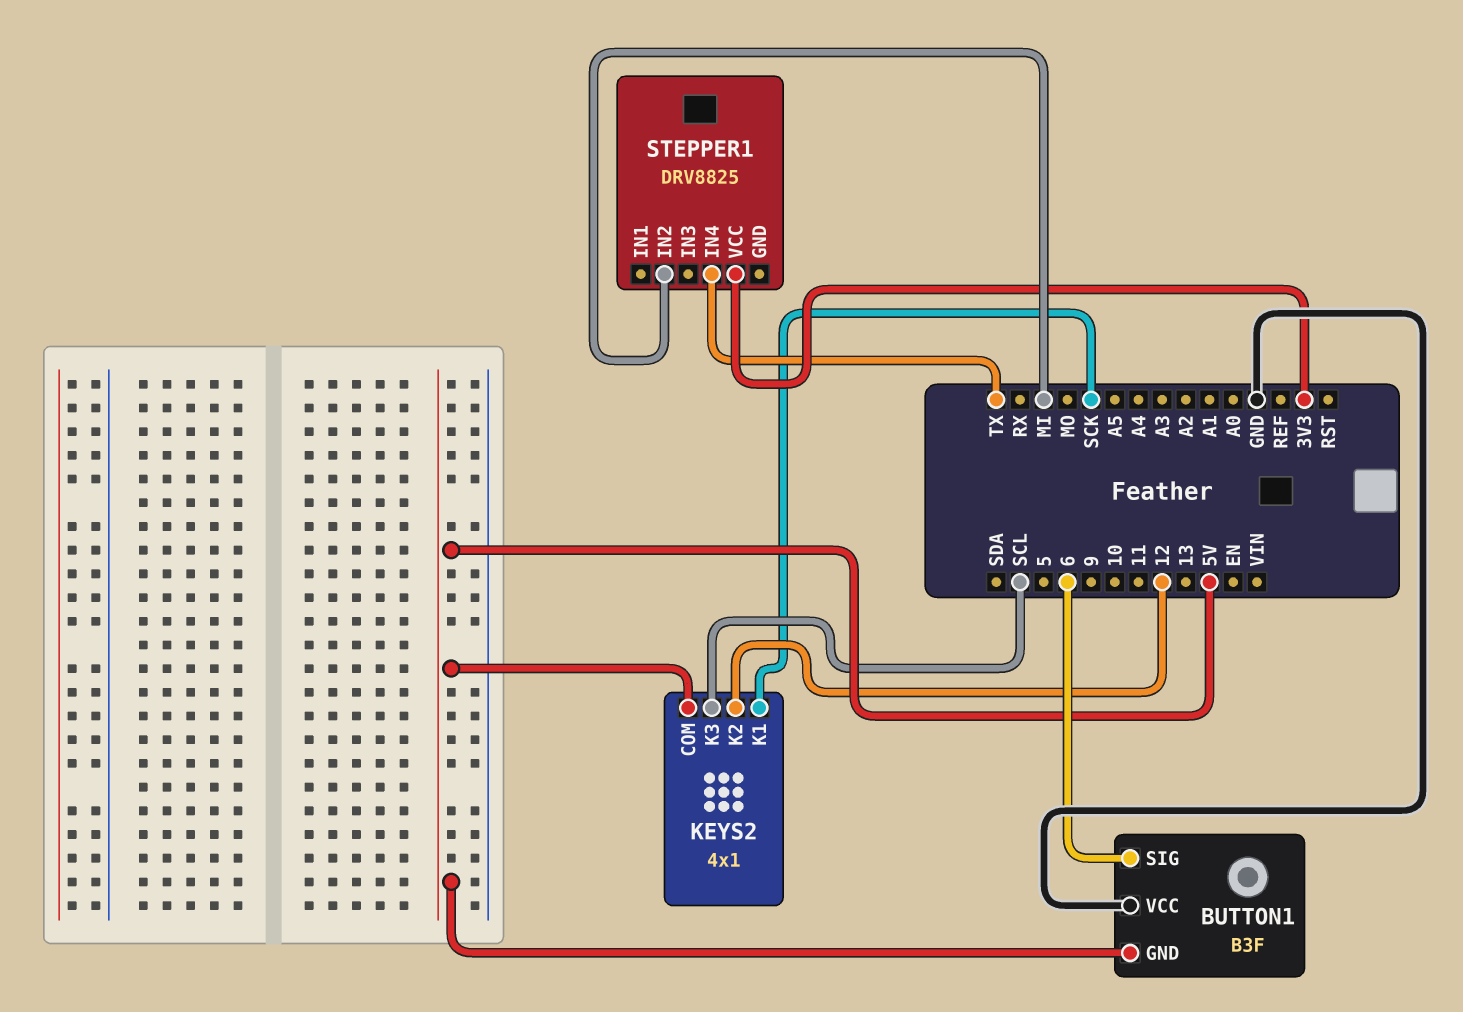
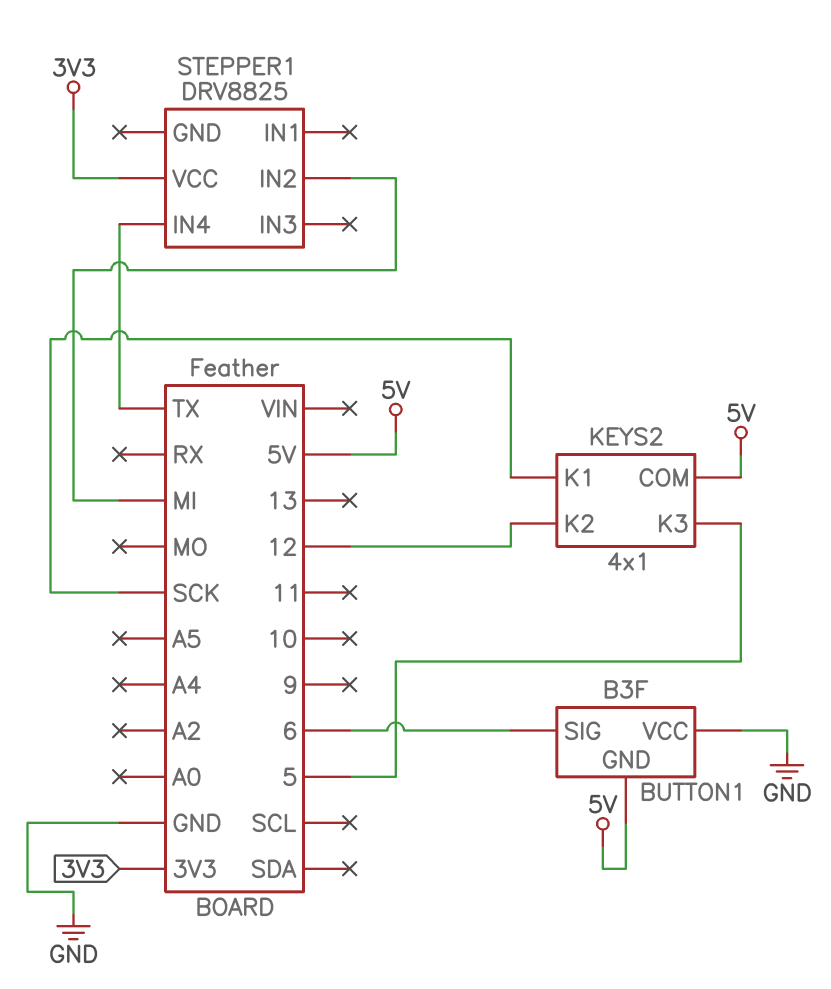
KEYS2 pin K3: SCL -> 5

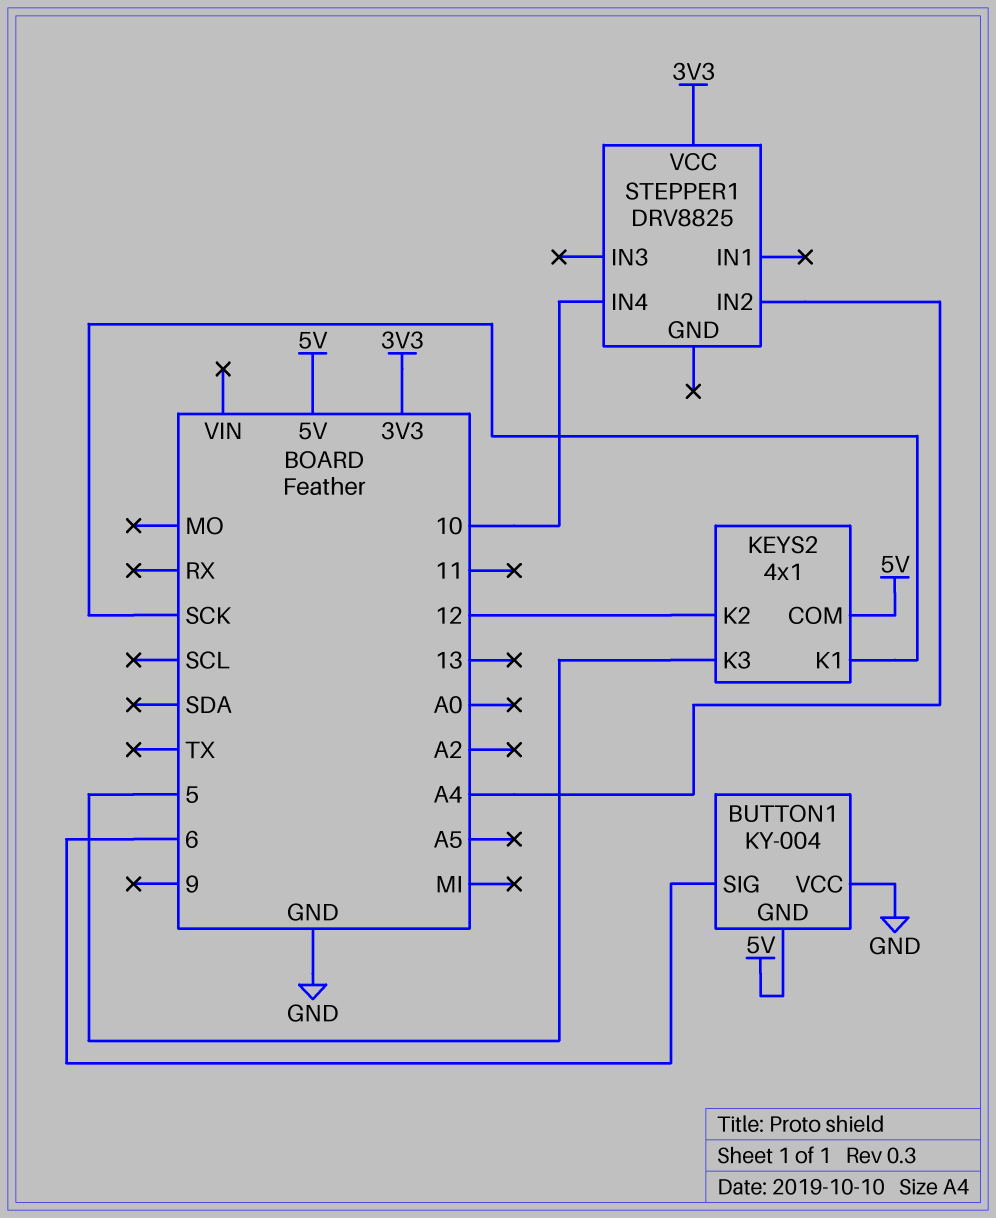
BUTTON1: B3F -> KY-004
STEPPER1 pin IN2: MI -> A4
STEPPER1 pin IN4: TX -> 10

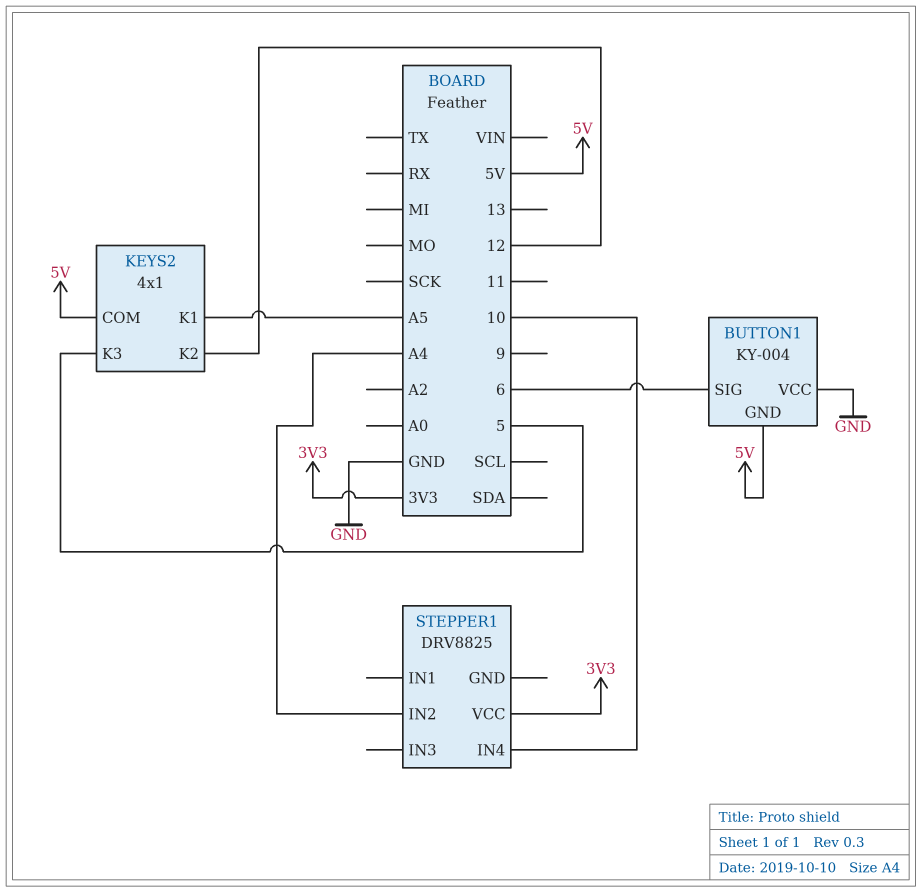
KEYS2 pin K1: SCK -> A5

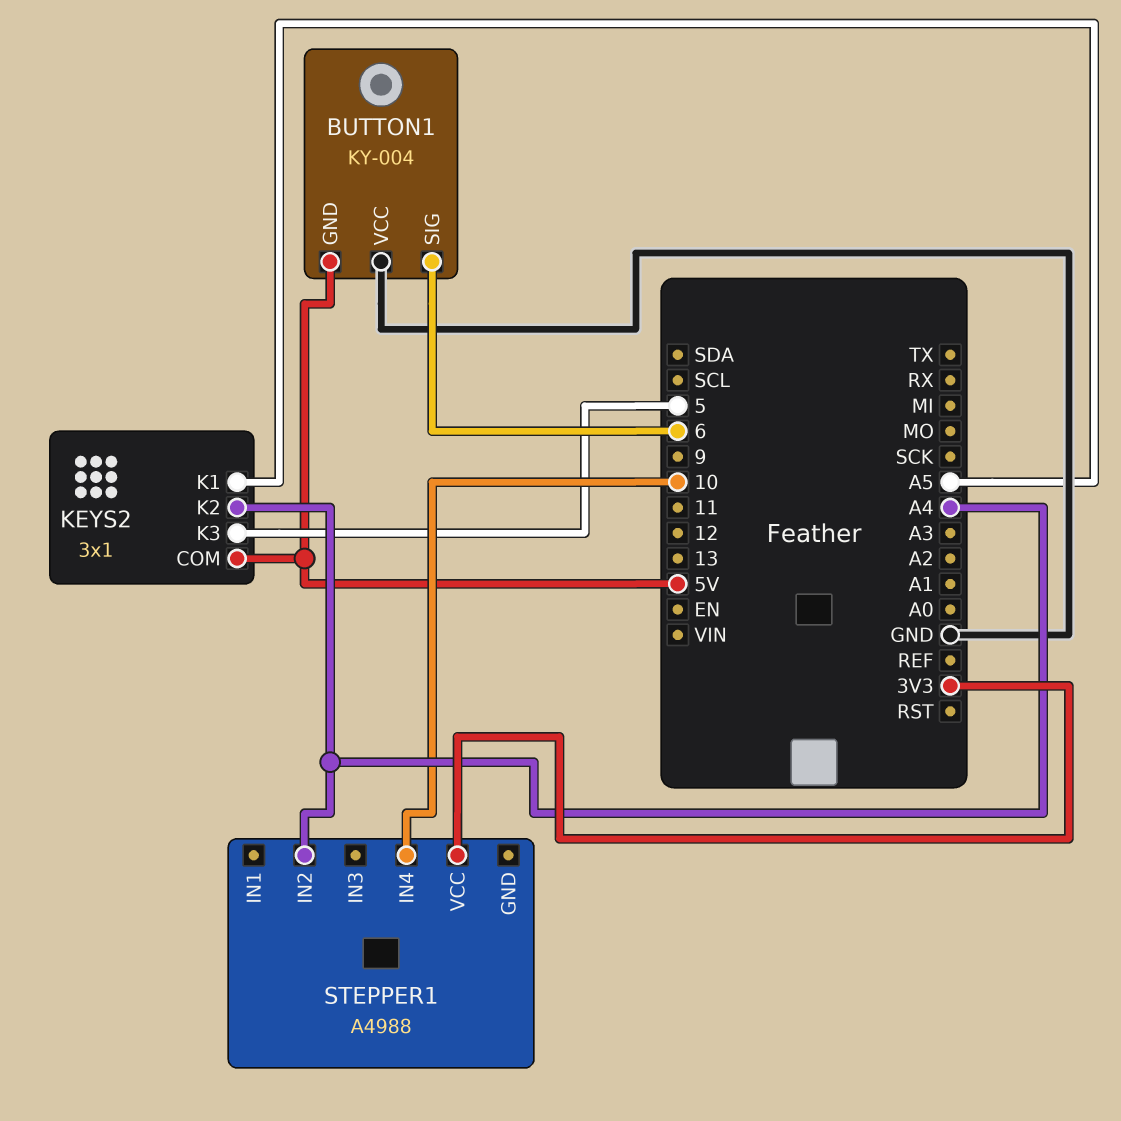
KEYS2: 4x1 -> 3x1
KEYS2 pin K2: 12 -> A4
STEPPER1: DRV8825 -> A4988

